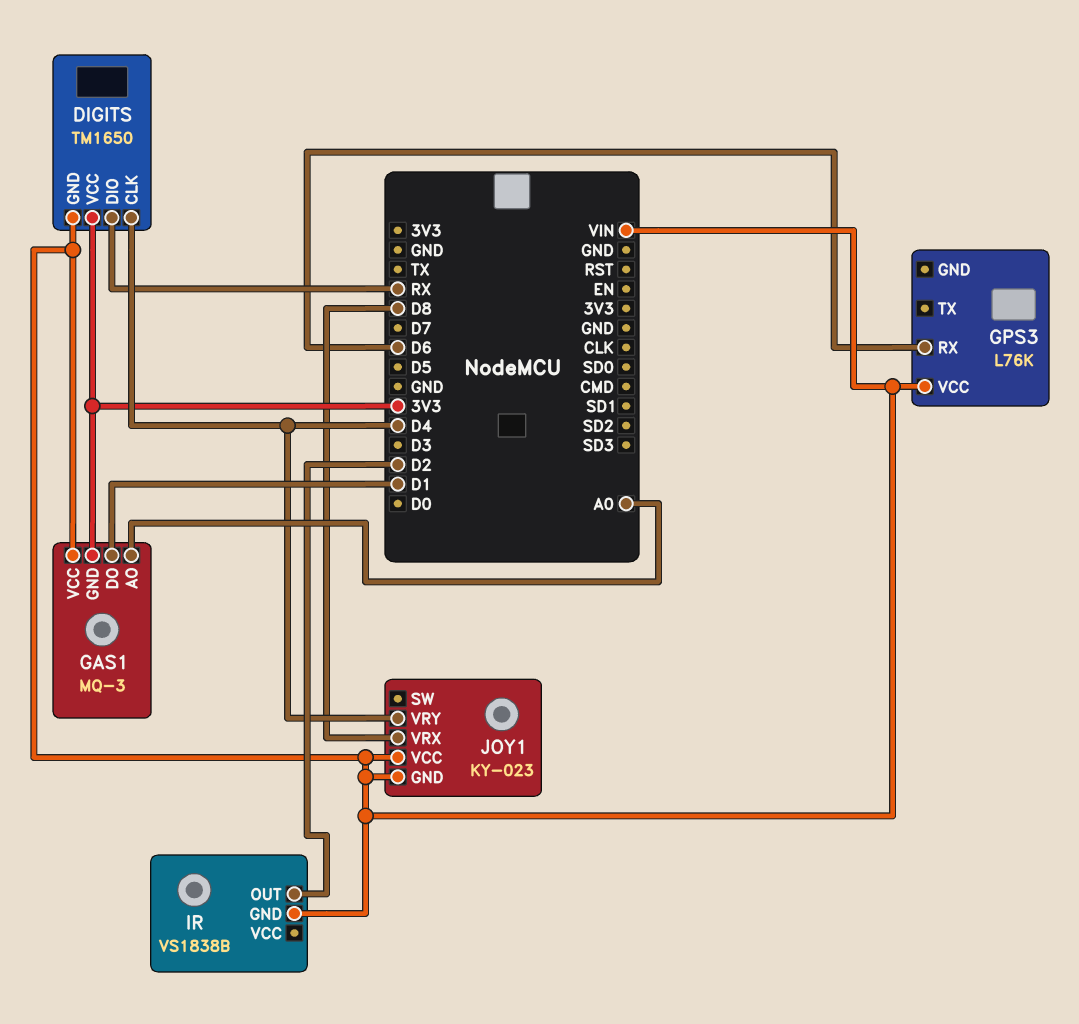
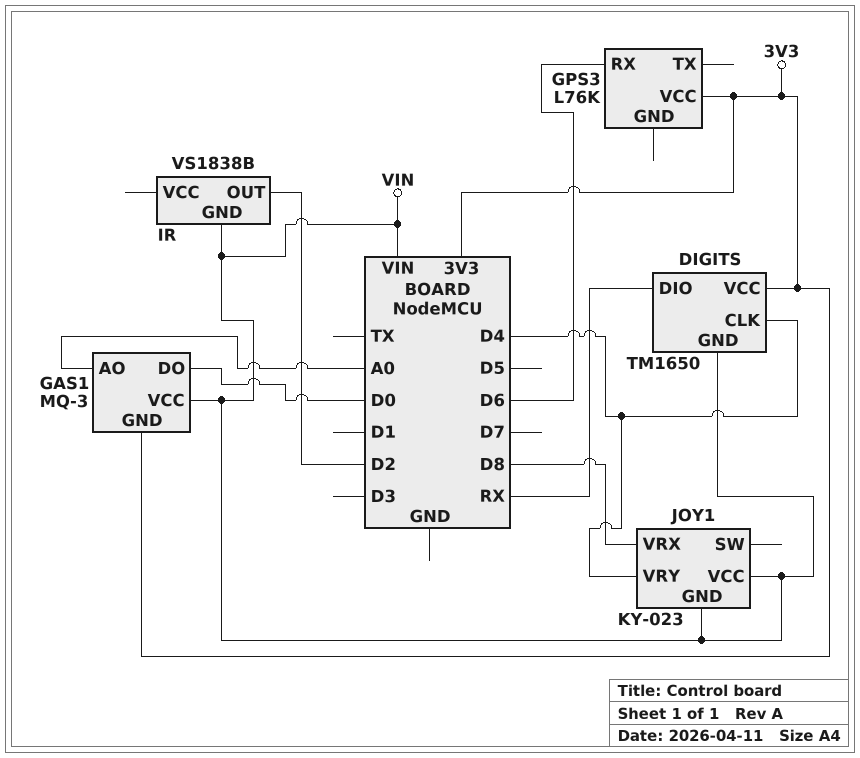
GAS1 pin DO: D1 -> D0
GPS3 pin VCC: VIN -> 3V3

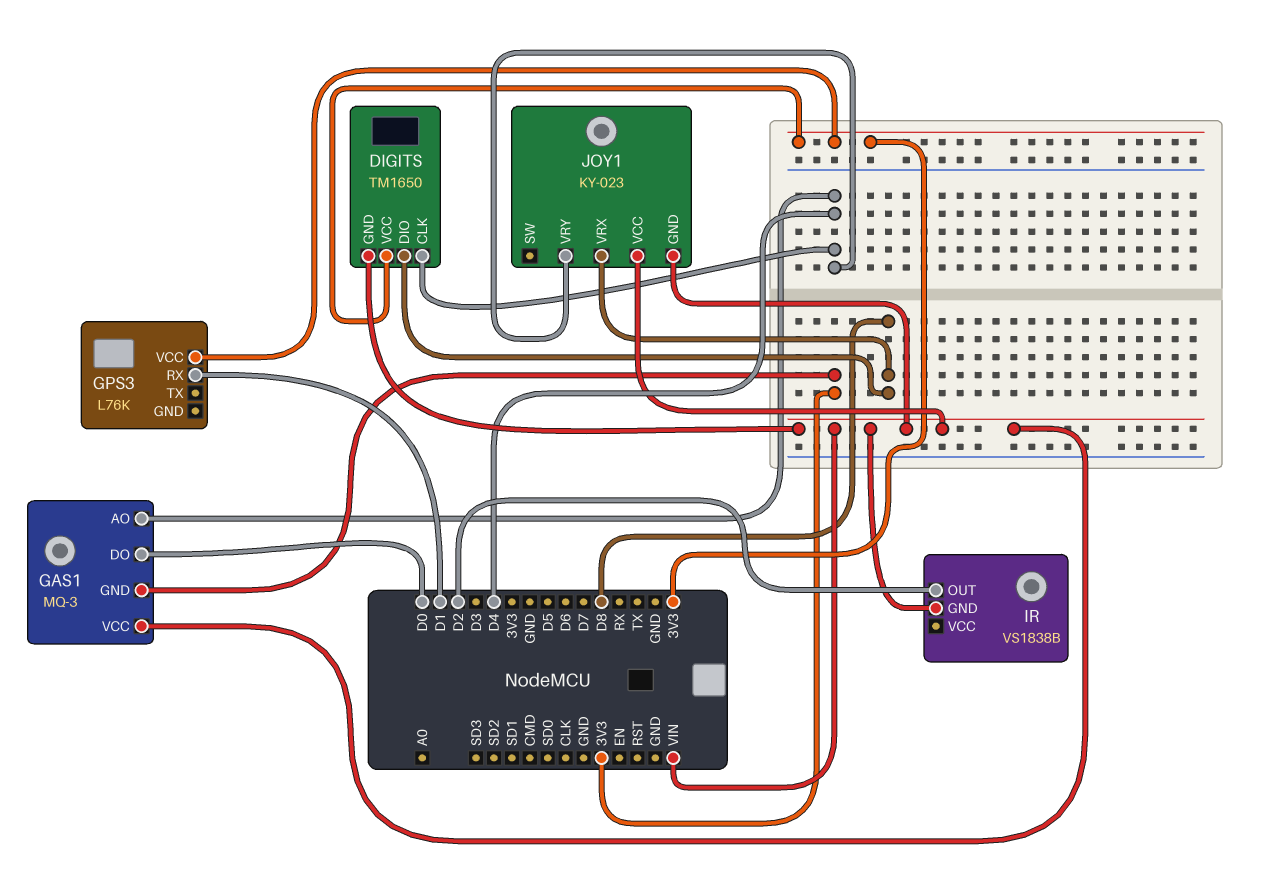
DIGITS pin DIO: RX -> D8
GAS1 pin AO: A0 -> D4
GPS3 pin RX: D6 -> D1

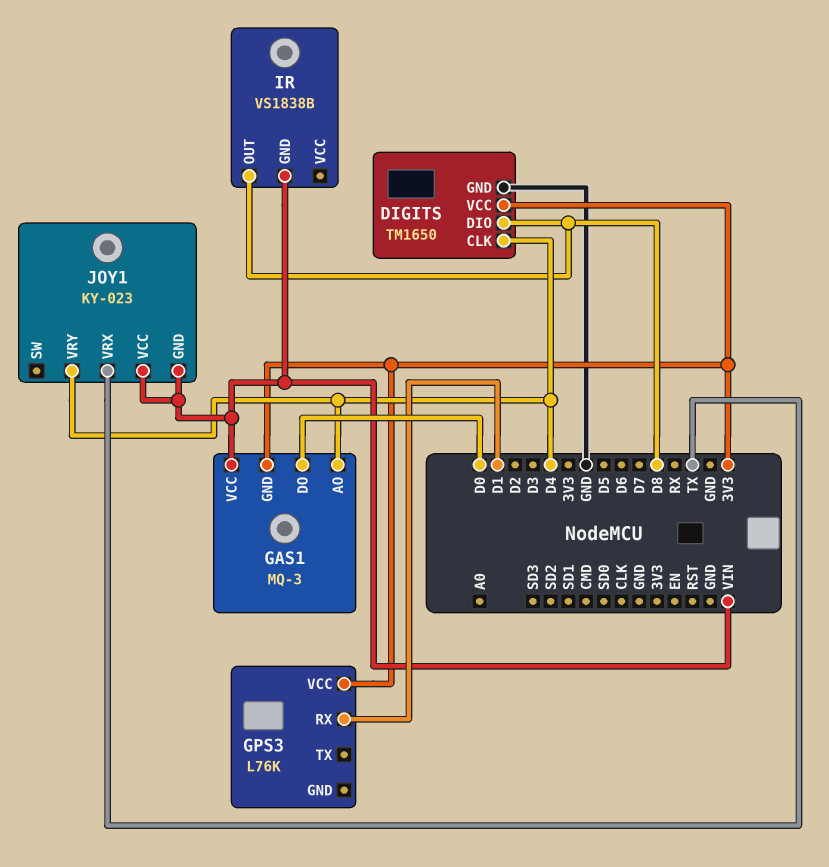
DIGITS pin GND: VIN -> GND
IR pin OUT: D2 -> D8
JOY1 pin VRX: D8 -> TX

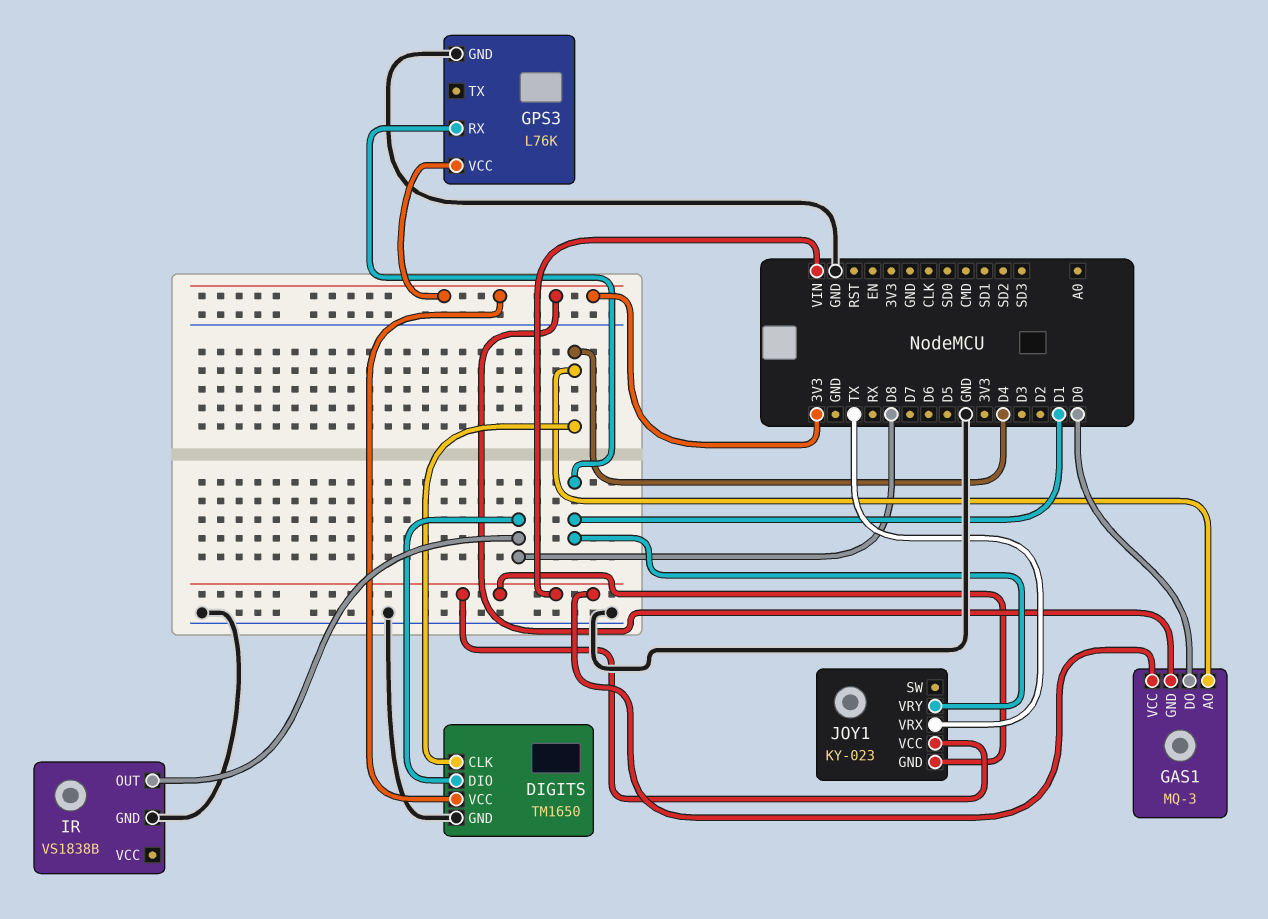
GPS3 pin GND: none -> GND
IR pin GND: VIN -> GND
JOY1 pin VRY: D4 -> D1

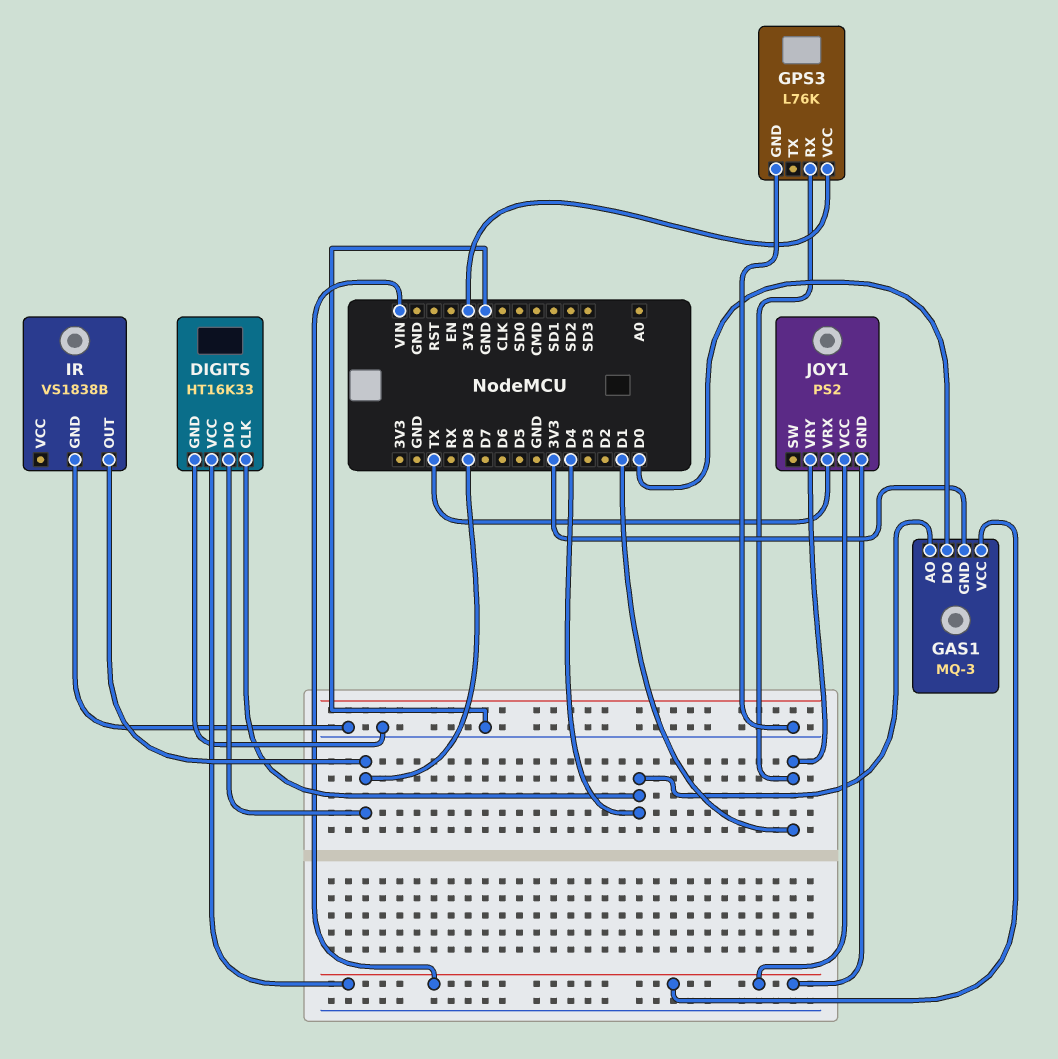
DIGITS: TM1650 -> HT16K33
DIGITS pin VCC: 3V3 -> VIN
JOY1: KY-023 -> PS2

